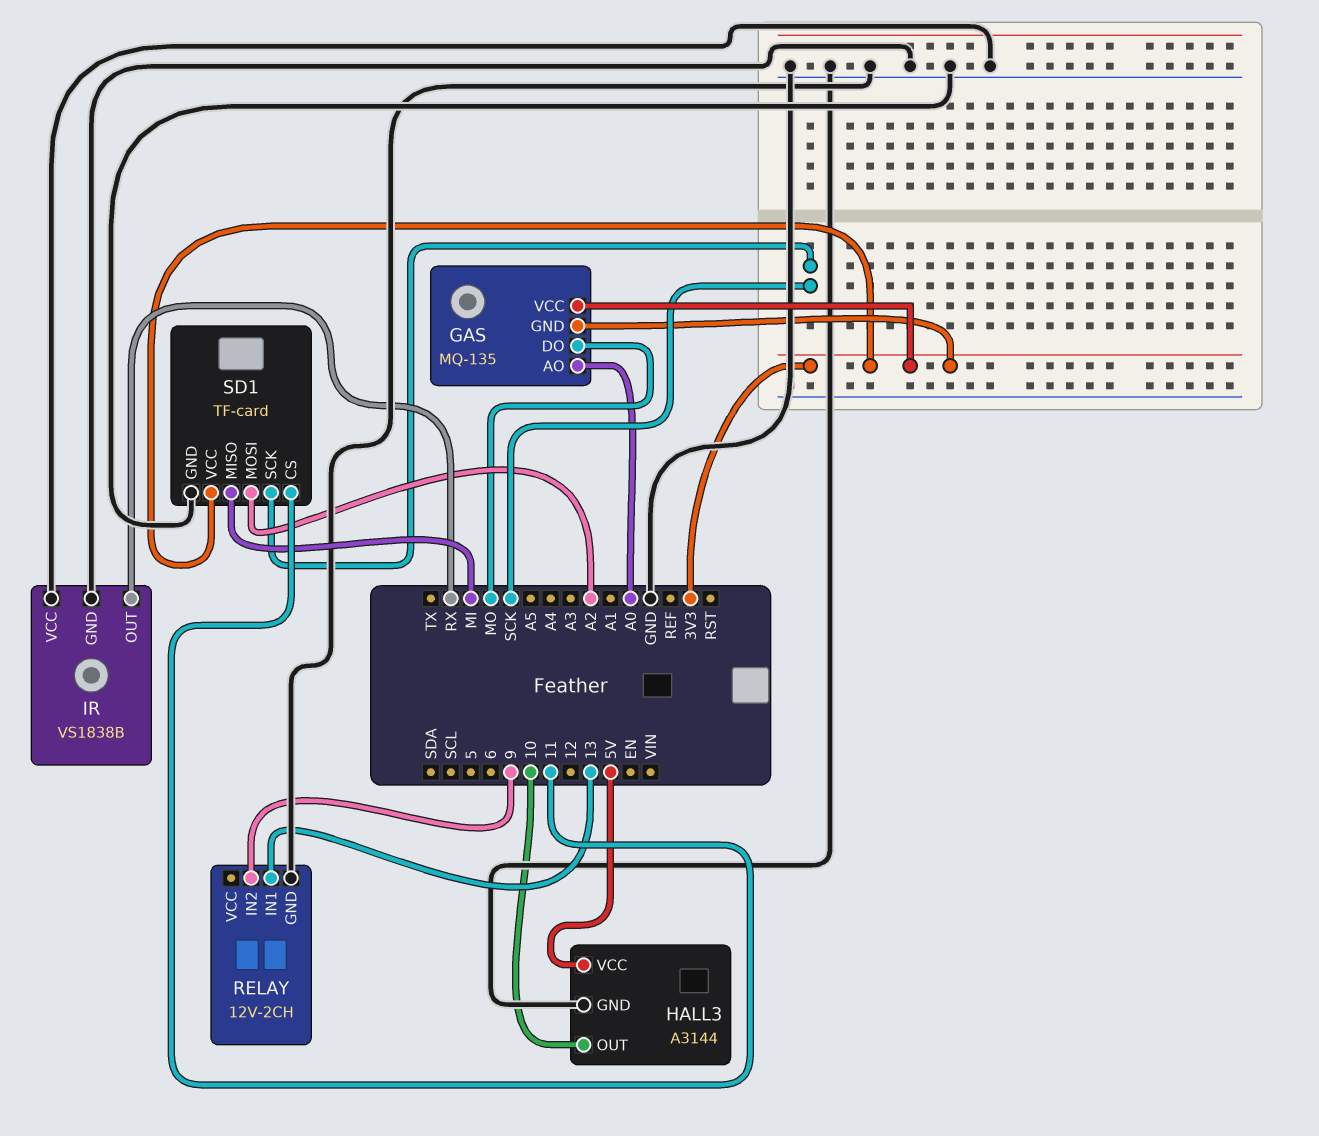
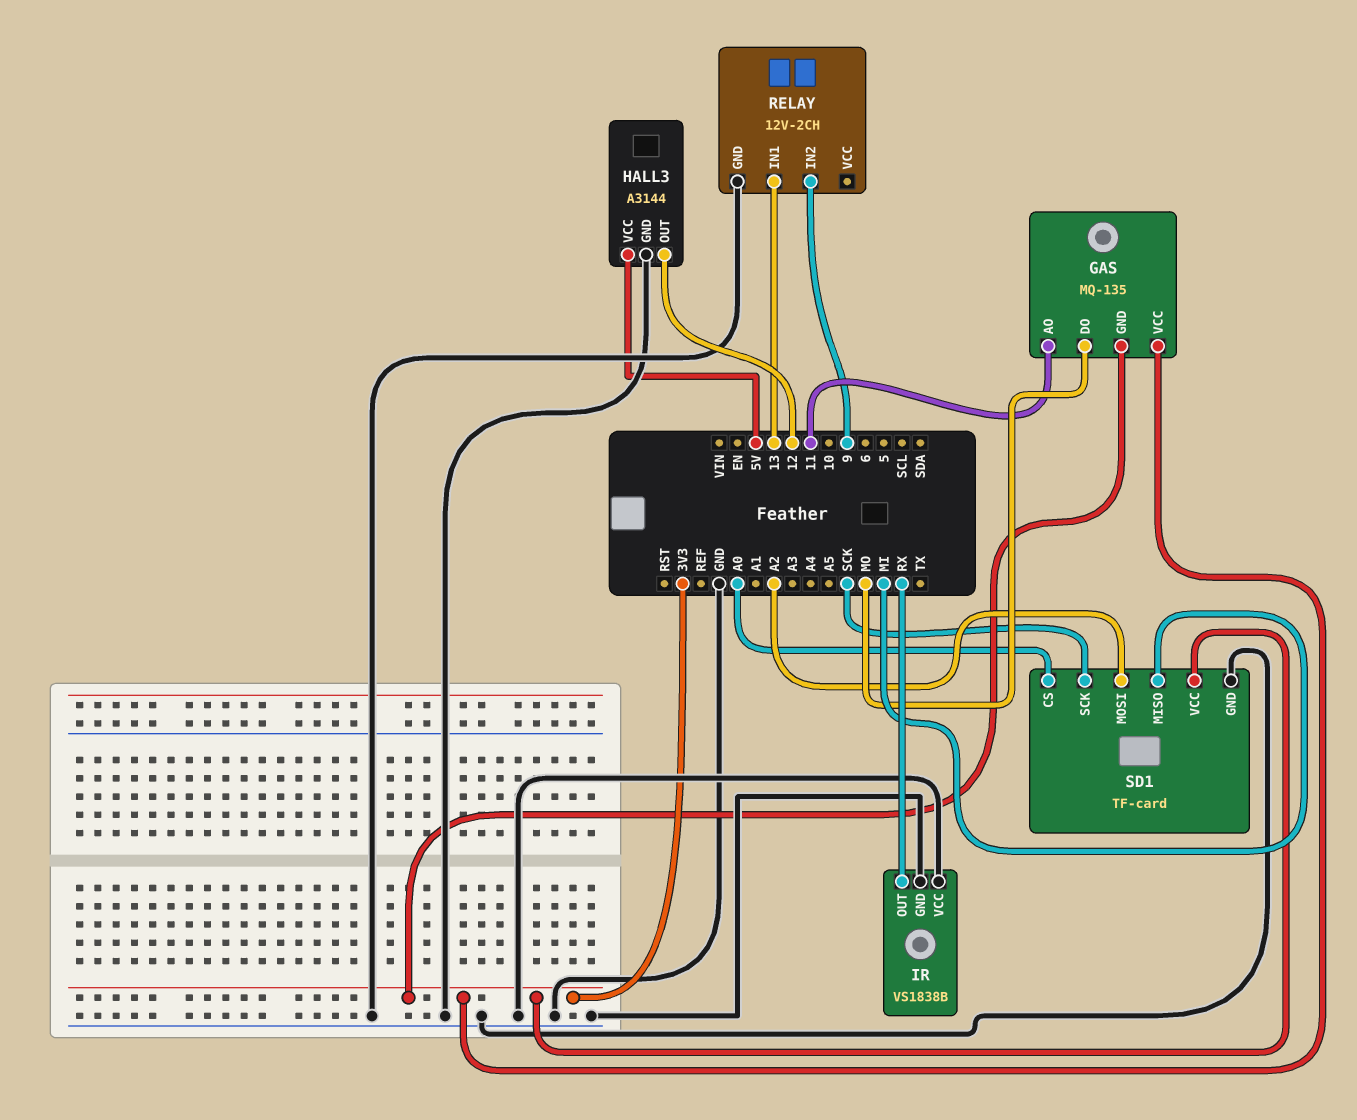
GAS pin AO: A0 -> 11
HALL3 pin OUT: 10 -> 12
SD1 pin CS: 11 -> A0

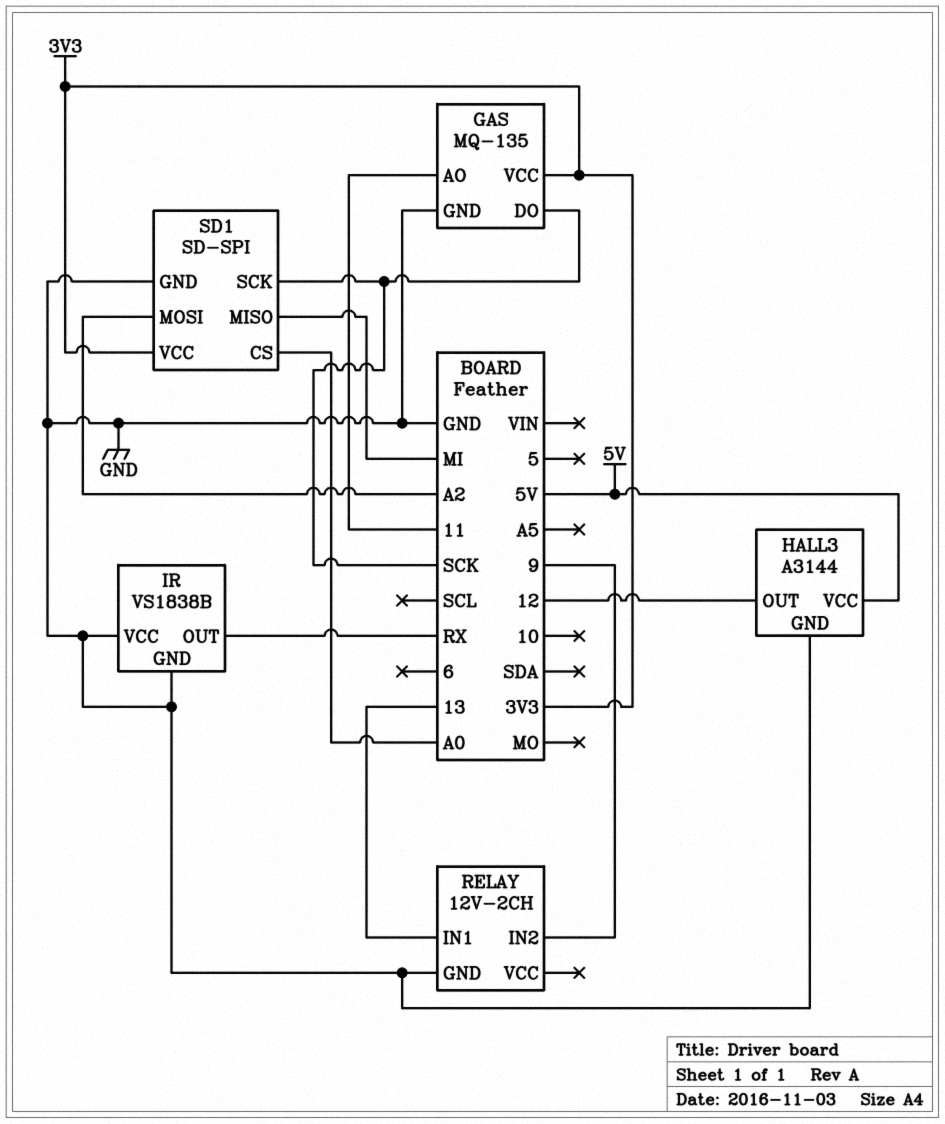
GAS pin DO: MO -> SCK
GAS pin GND: 3V3 -> GND
SD1: TF-card -> SD-SPI

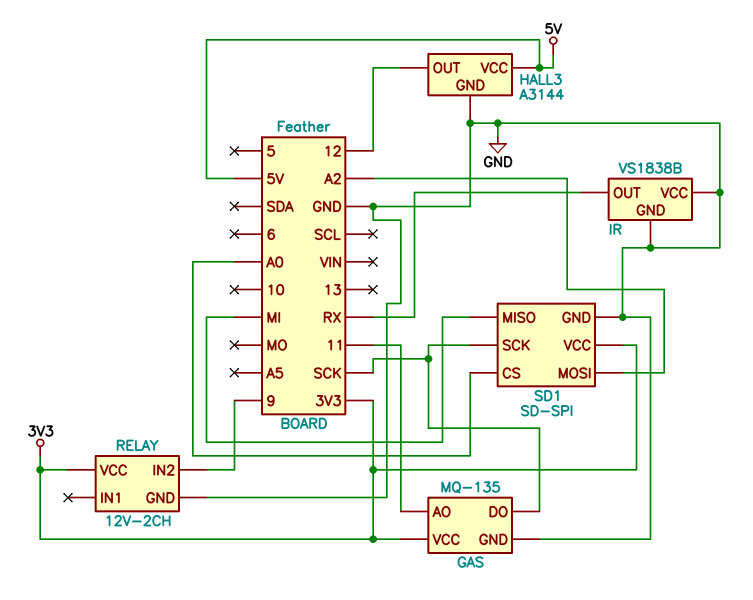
RELAY pin IN1: 13 -> none
RELAY pin VCC: none -> 3V3

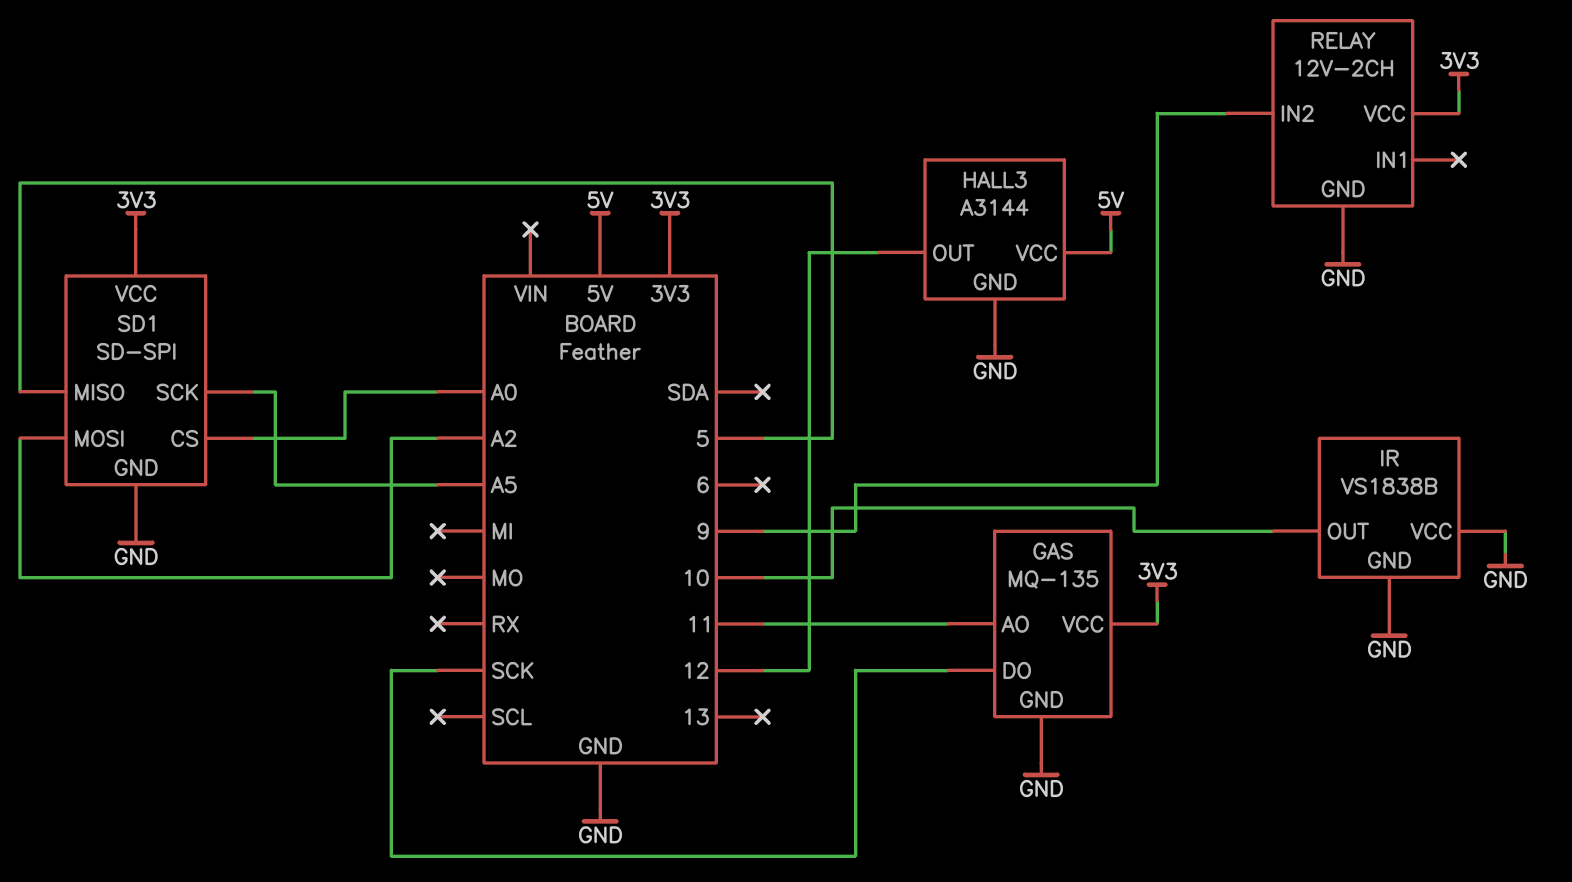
IR pin OUT: RX -> 10
SD1 pin MISO: MI -> 5
SD1 pin SCK: SCK -> A5

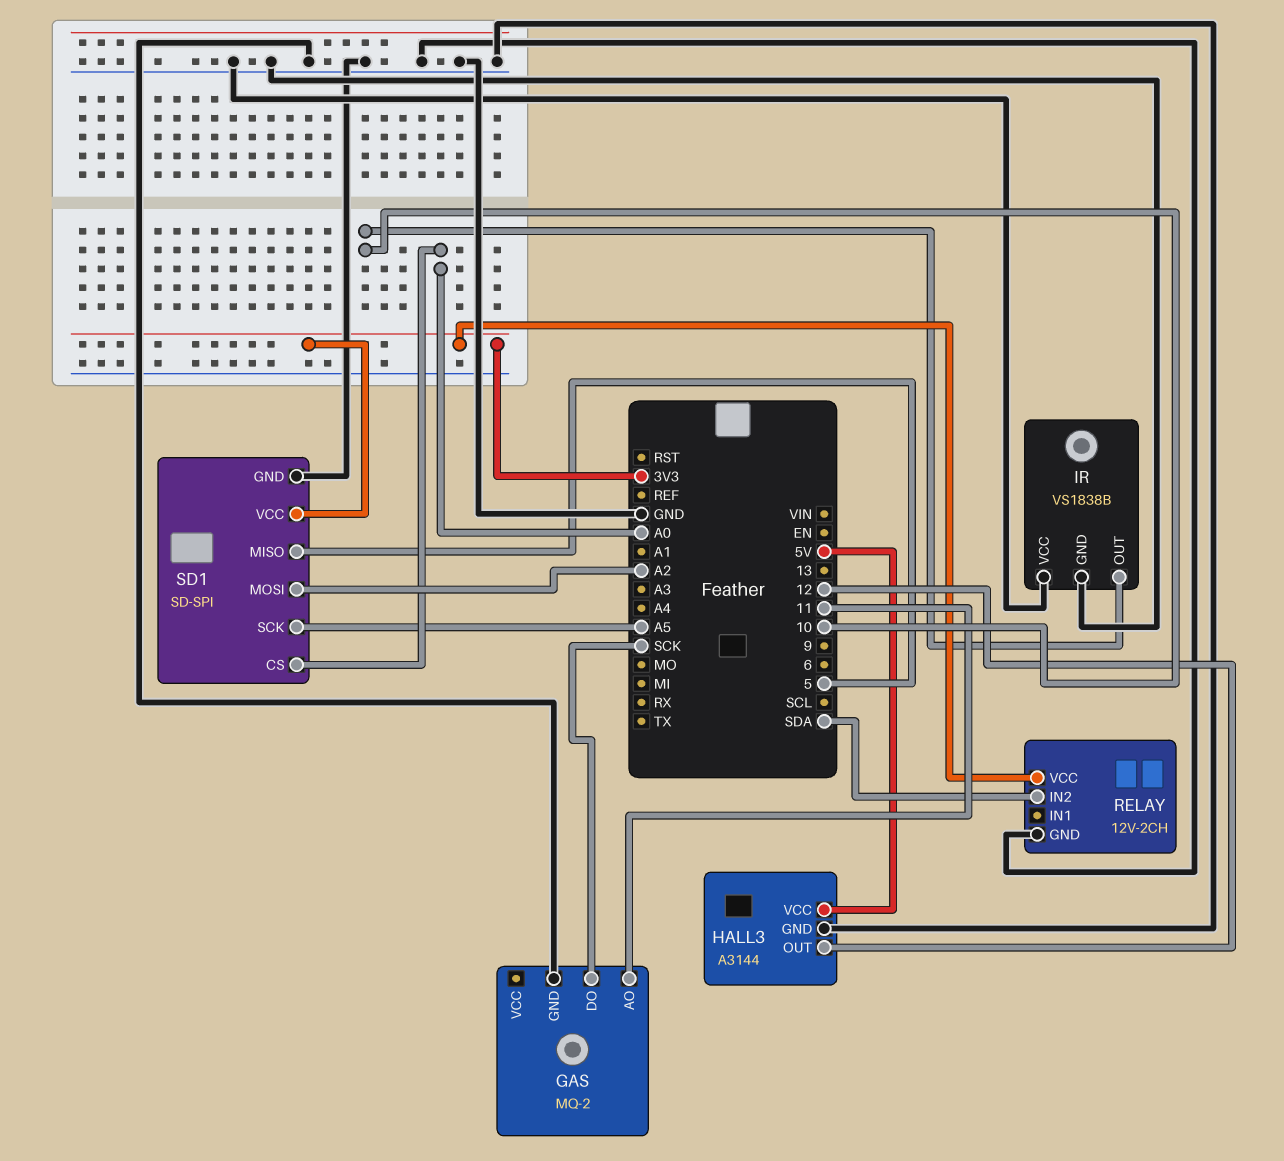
GAS: MQ-135 -> MQ-2
GAS pin VCC: 3V3 -> none
RELAY pin IN2: 9 -> SDA

